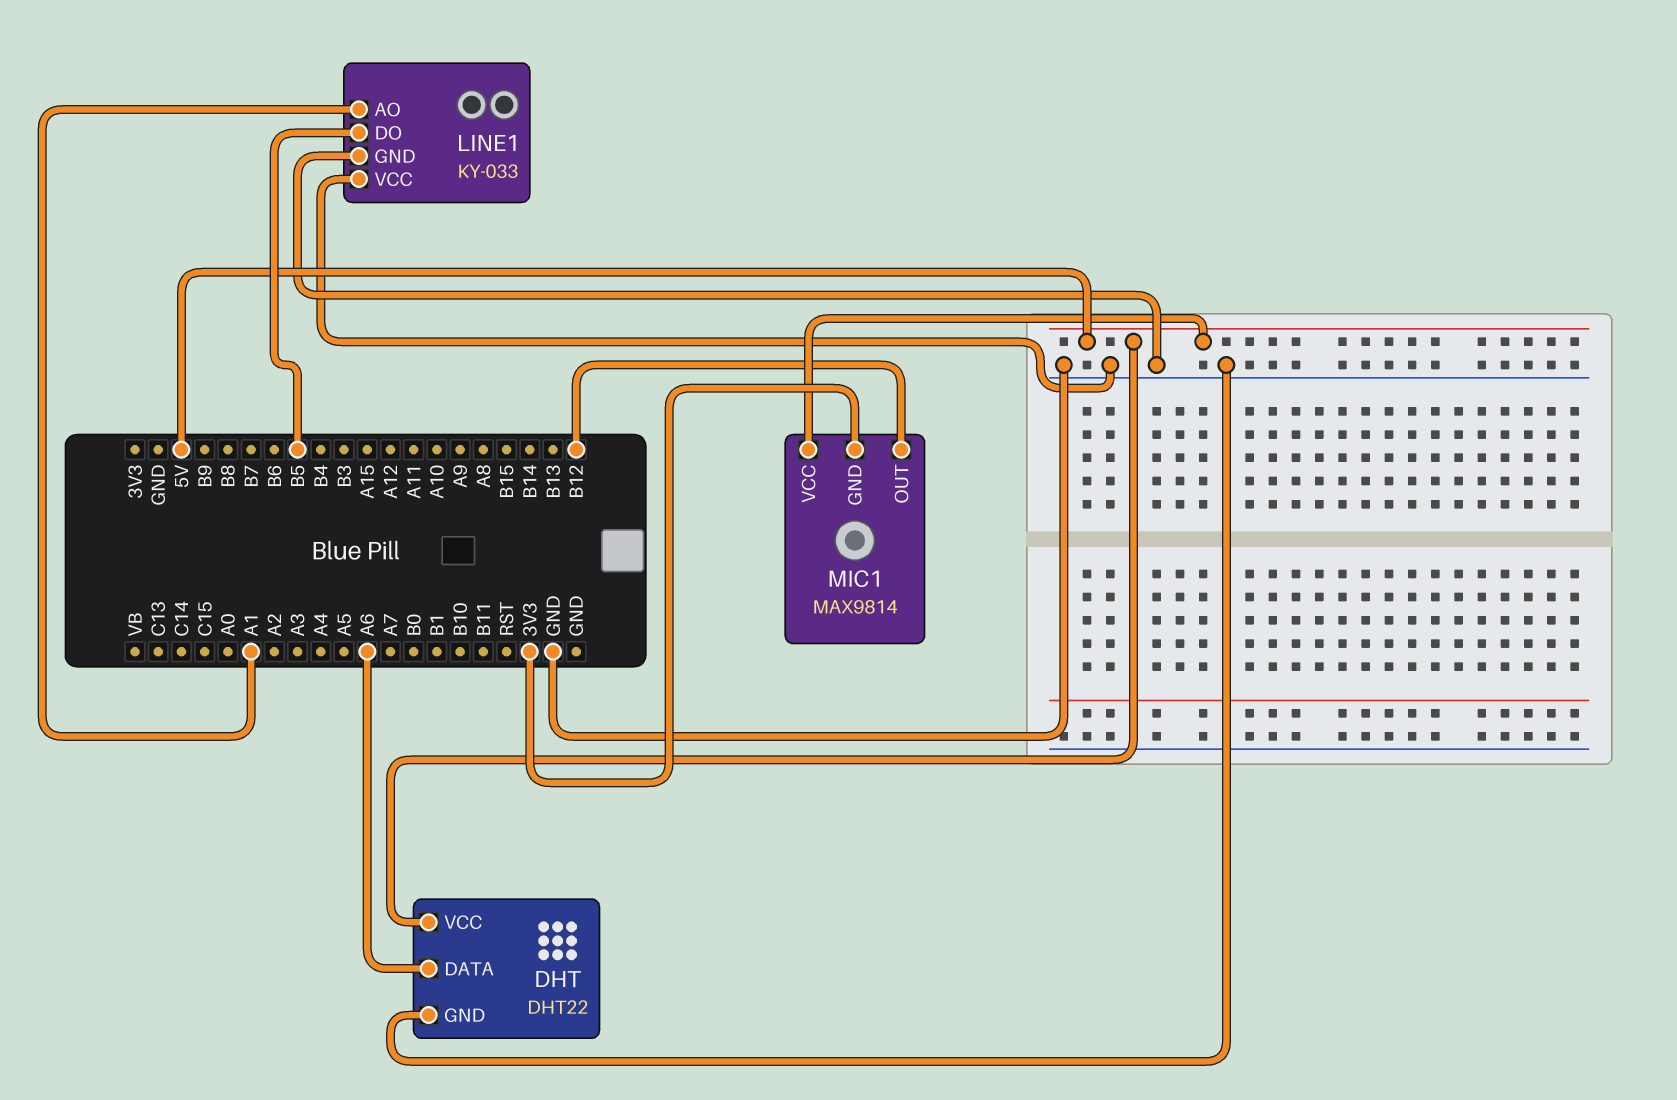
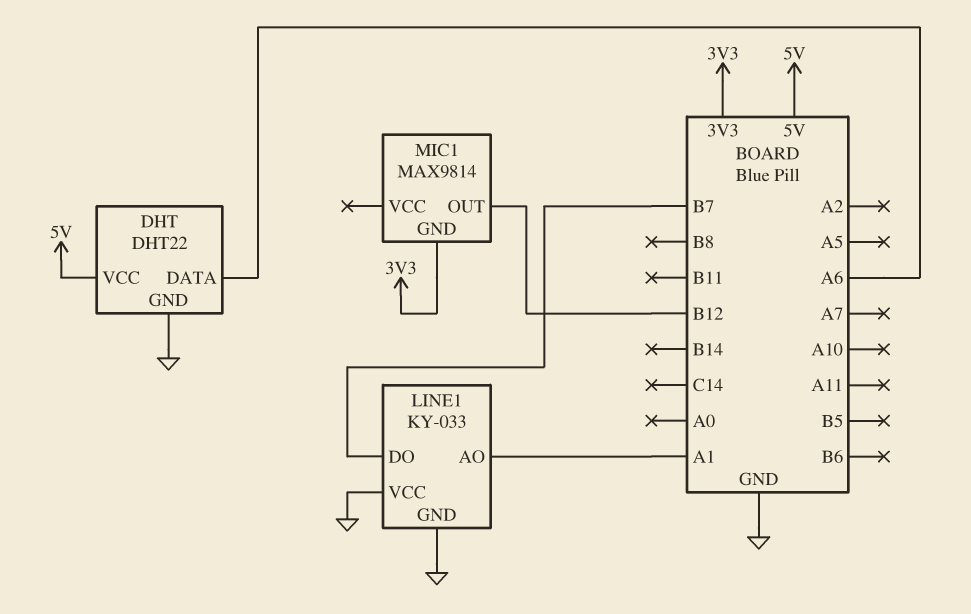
LINE1 pin DO: B5 -> B7
MIC1 pin VCC: 5V -> none

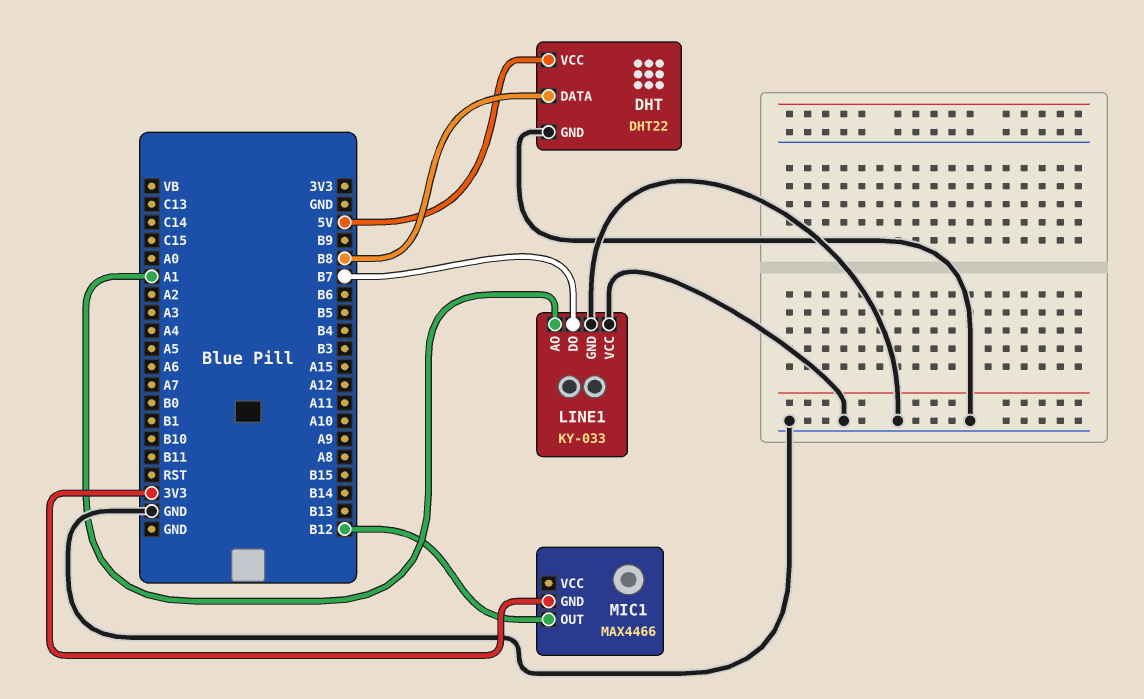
DHT pin DATA: A6 -> B8
MIC1: MAX9814 -> MAX4466

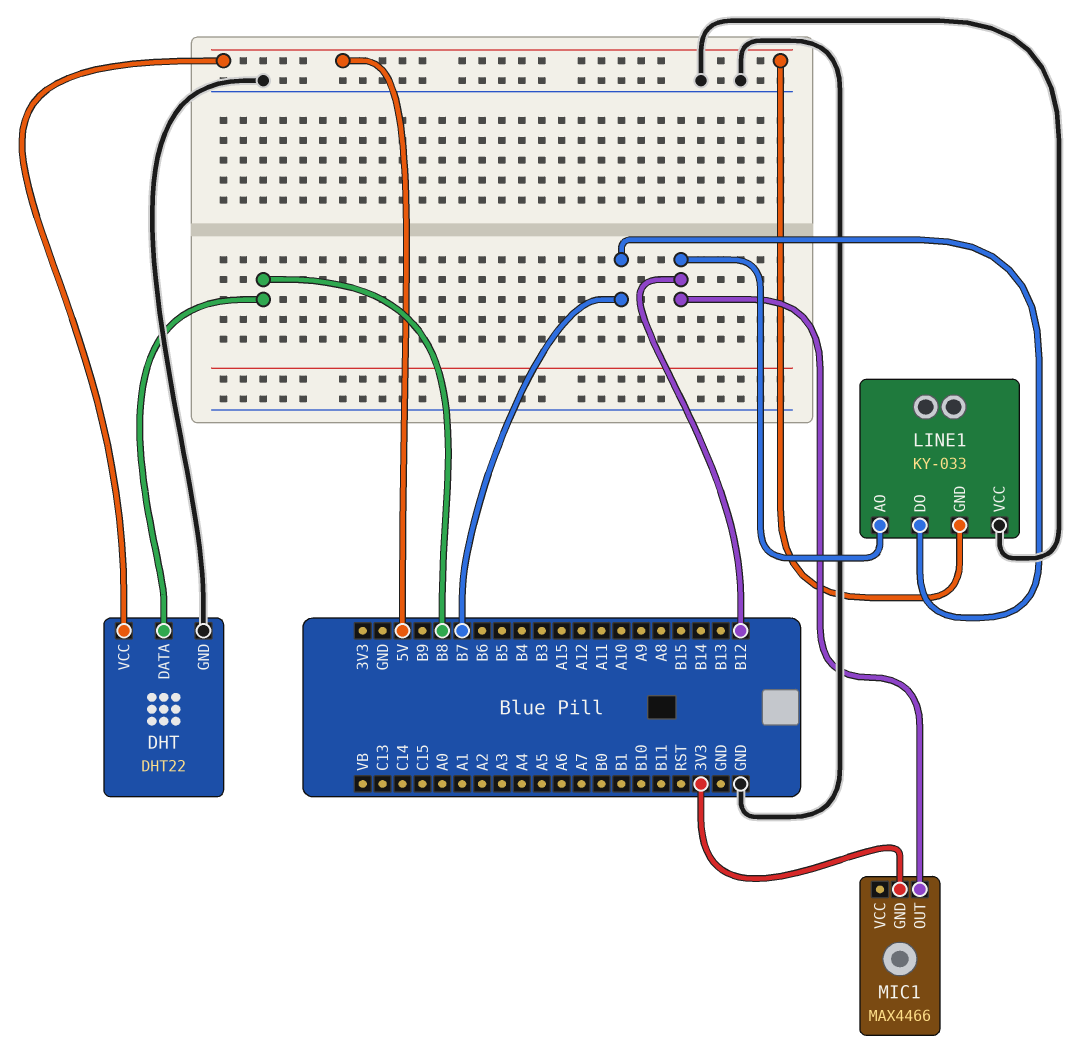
LINE1 pin AO: A1 -> B12
LINE1 pin GND: GND -> 5V

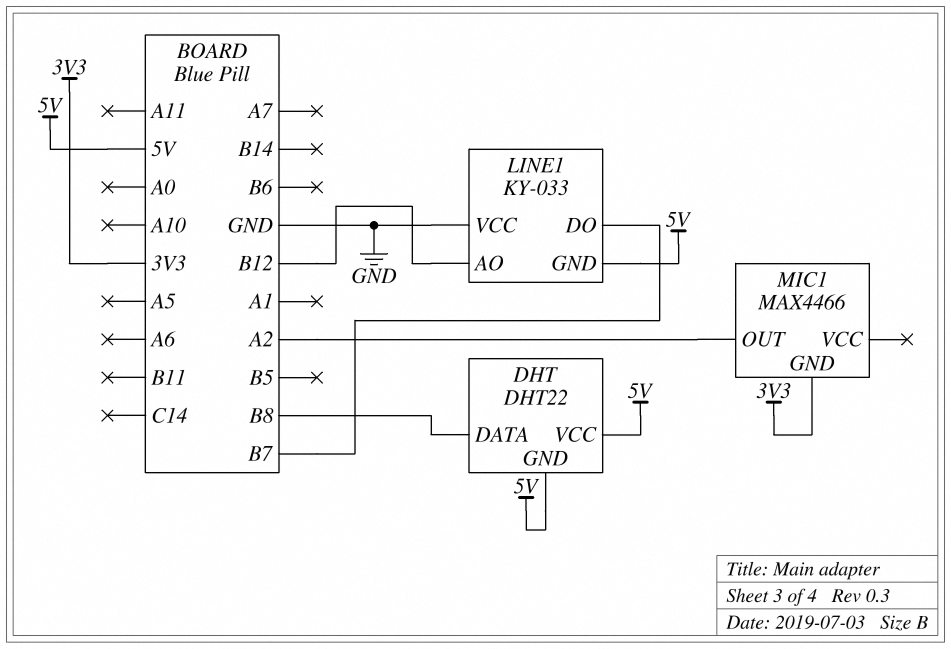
DHT pin GND: GND -> 5V
MIC1 pin OUT: B12 -> A2

